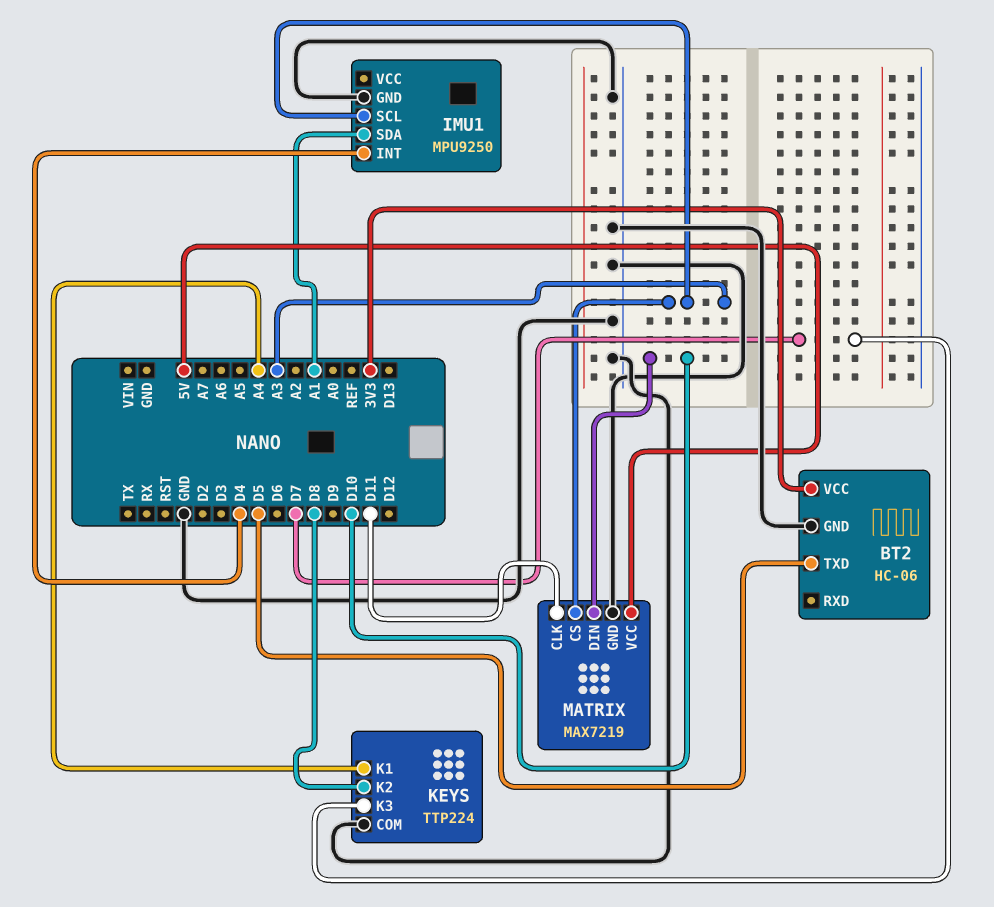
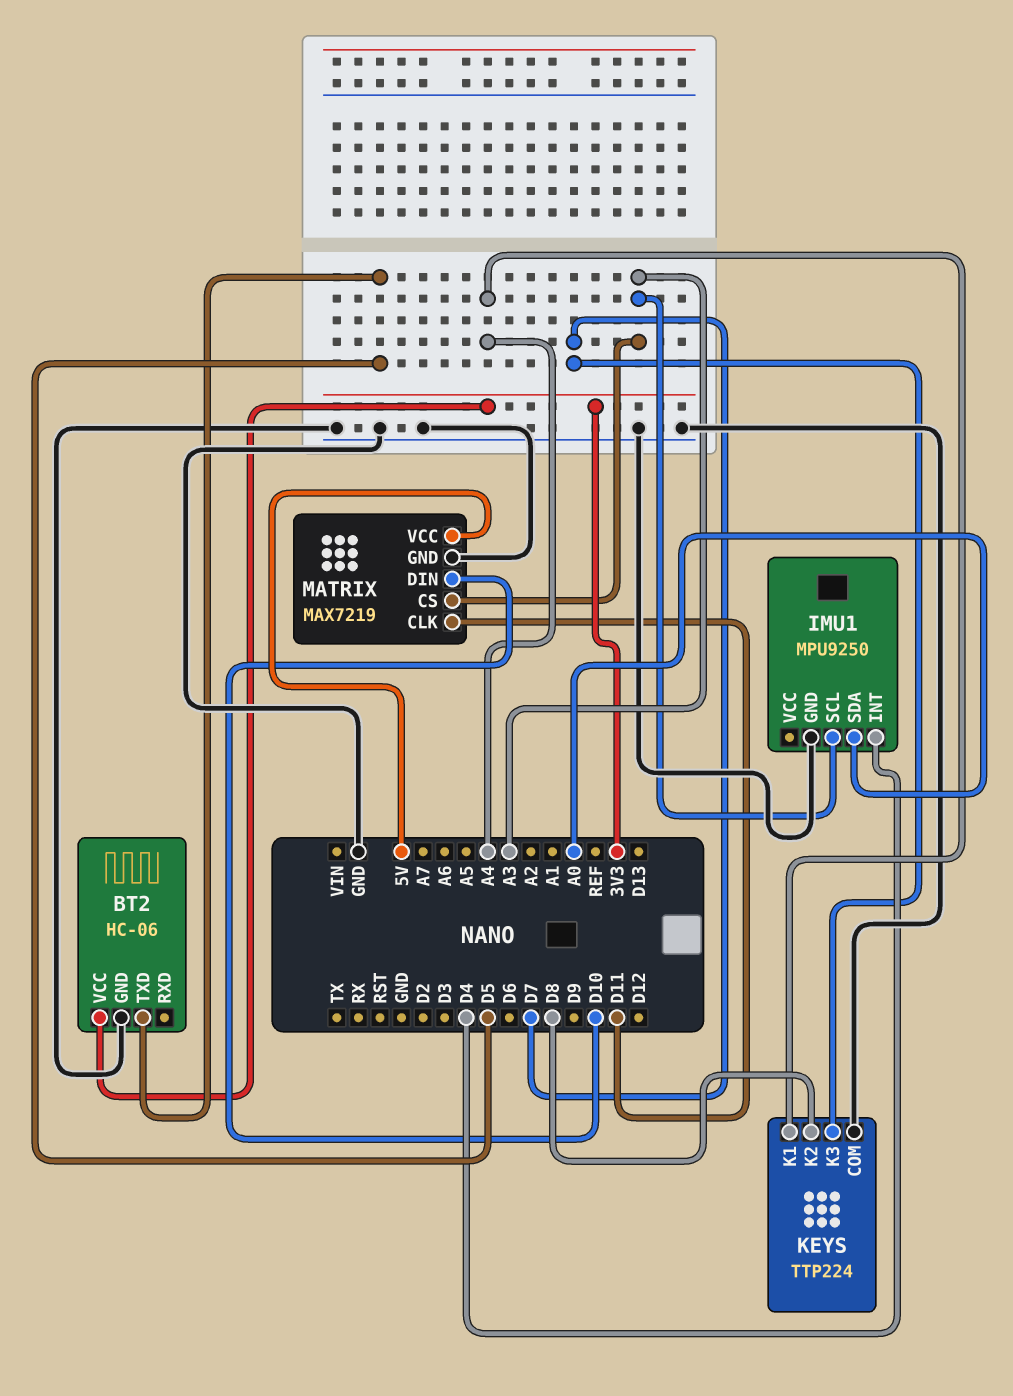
IMU1 pin SDA: A1 -> A0

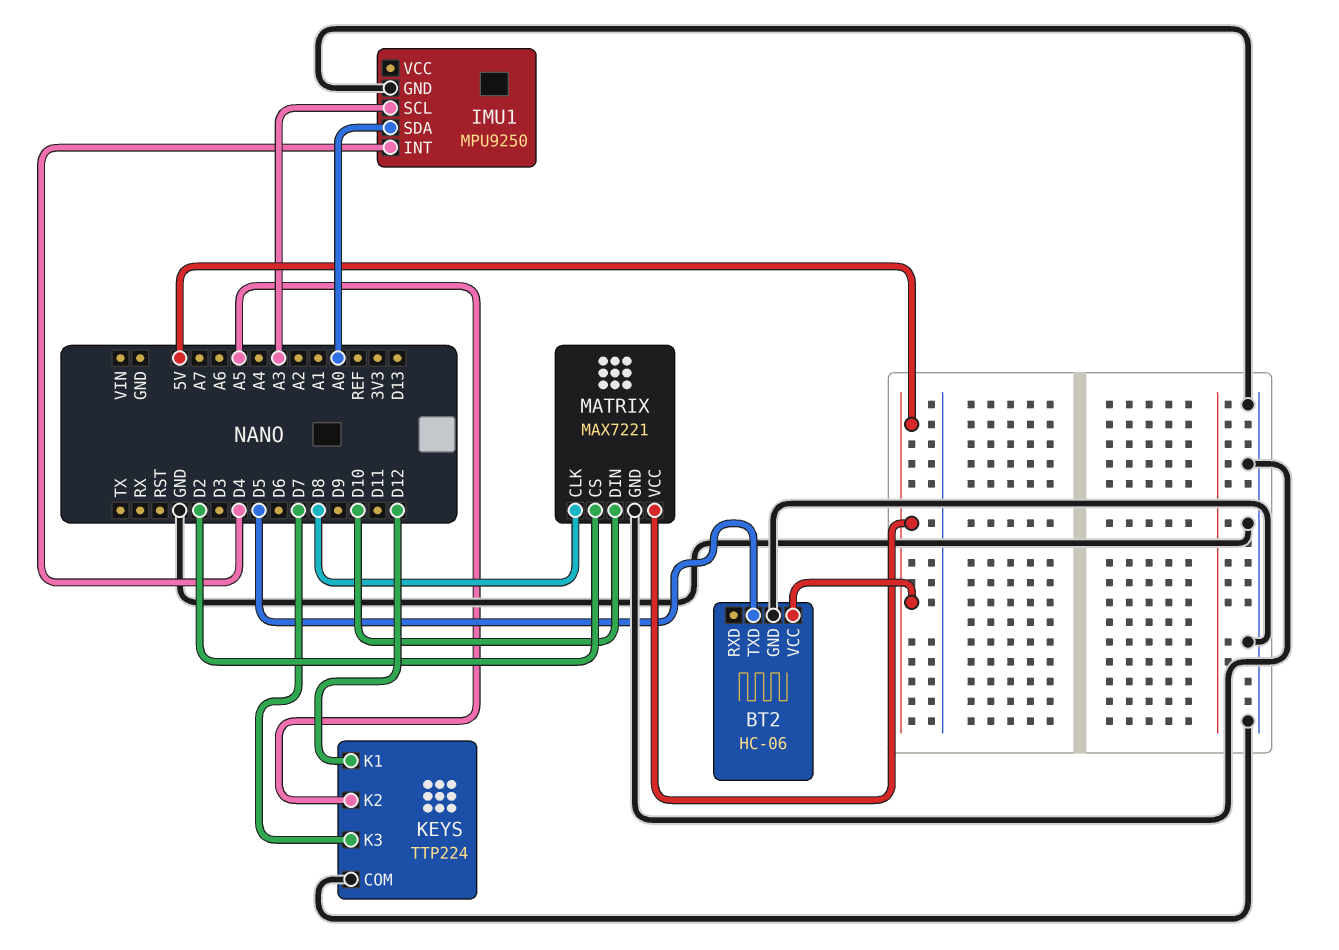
BT2 pin VCC: 3V3 -> 5V
KEYS pin K1: A4 -> D12
KEYS pin K2: D8 -> A5
MATRIX: MAX7219 -> MAX7221
MATRIX pin CLK: D11 -> D8
MATRIX pin CS: A3 -> D2

